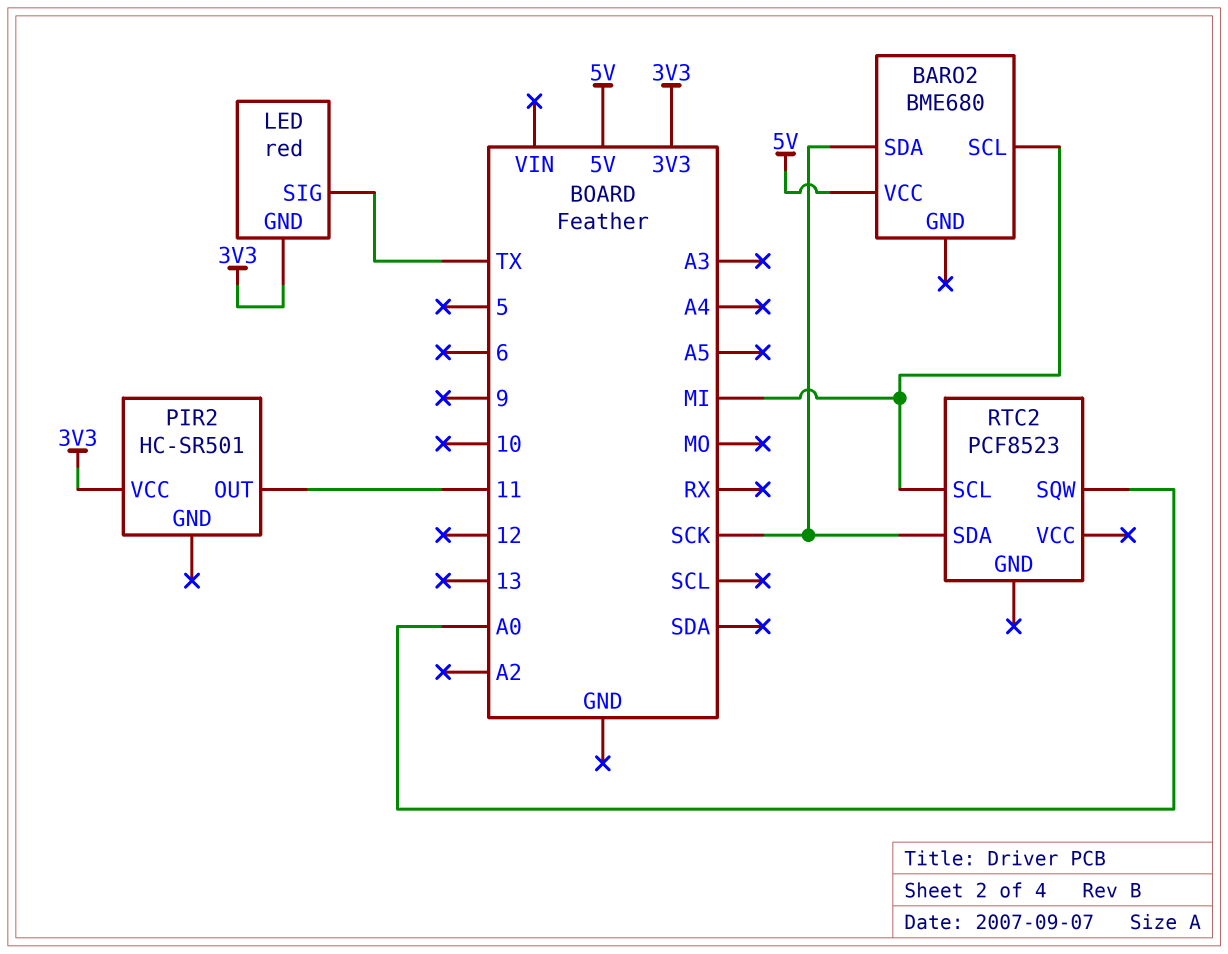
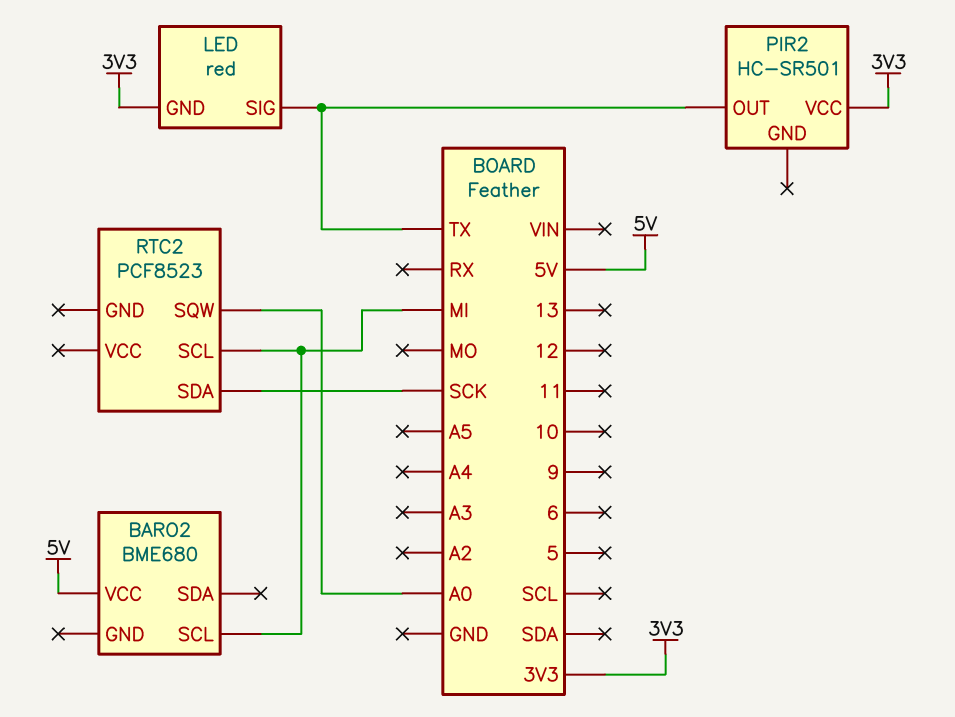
BARO2 pin SDA: SCK -> none
PIR2 pin OUT: 11 -> TX

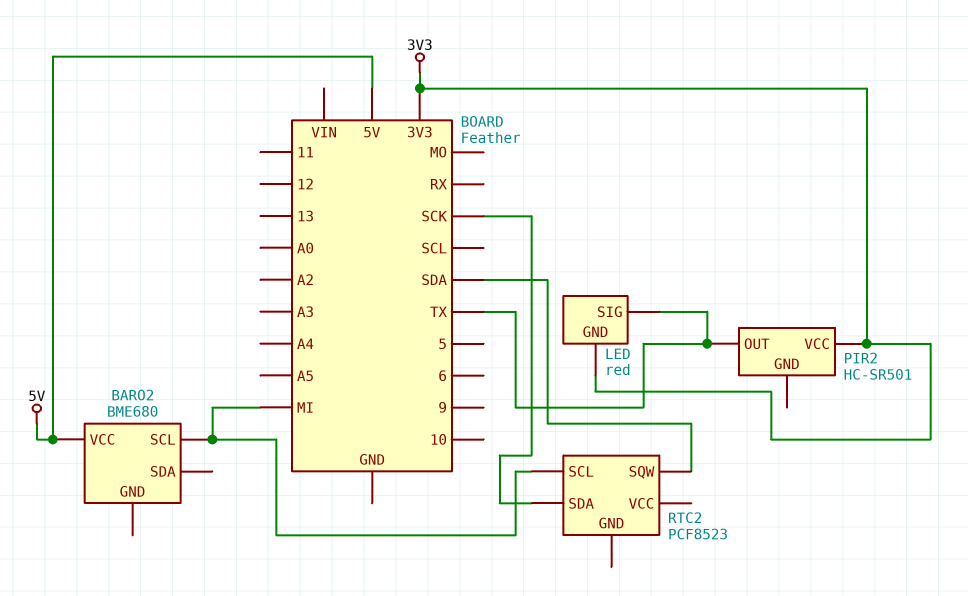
RTC2 pin SQW: A0 -> SDA

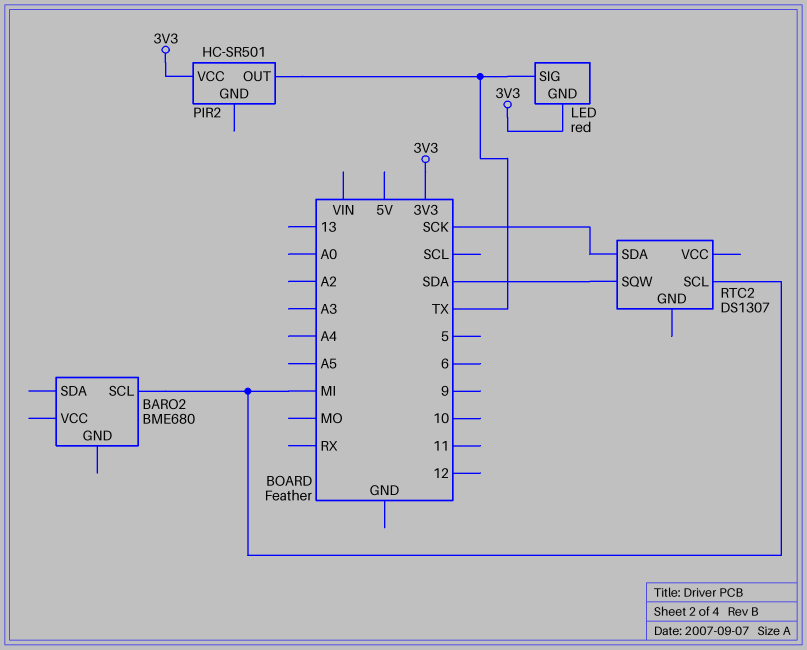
BARO2 pin VCC: 5V -> none
RTC2: PCF8523 -> DS1307

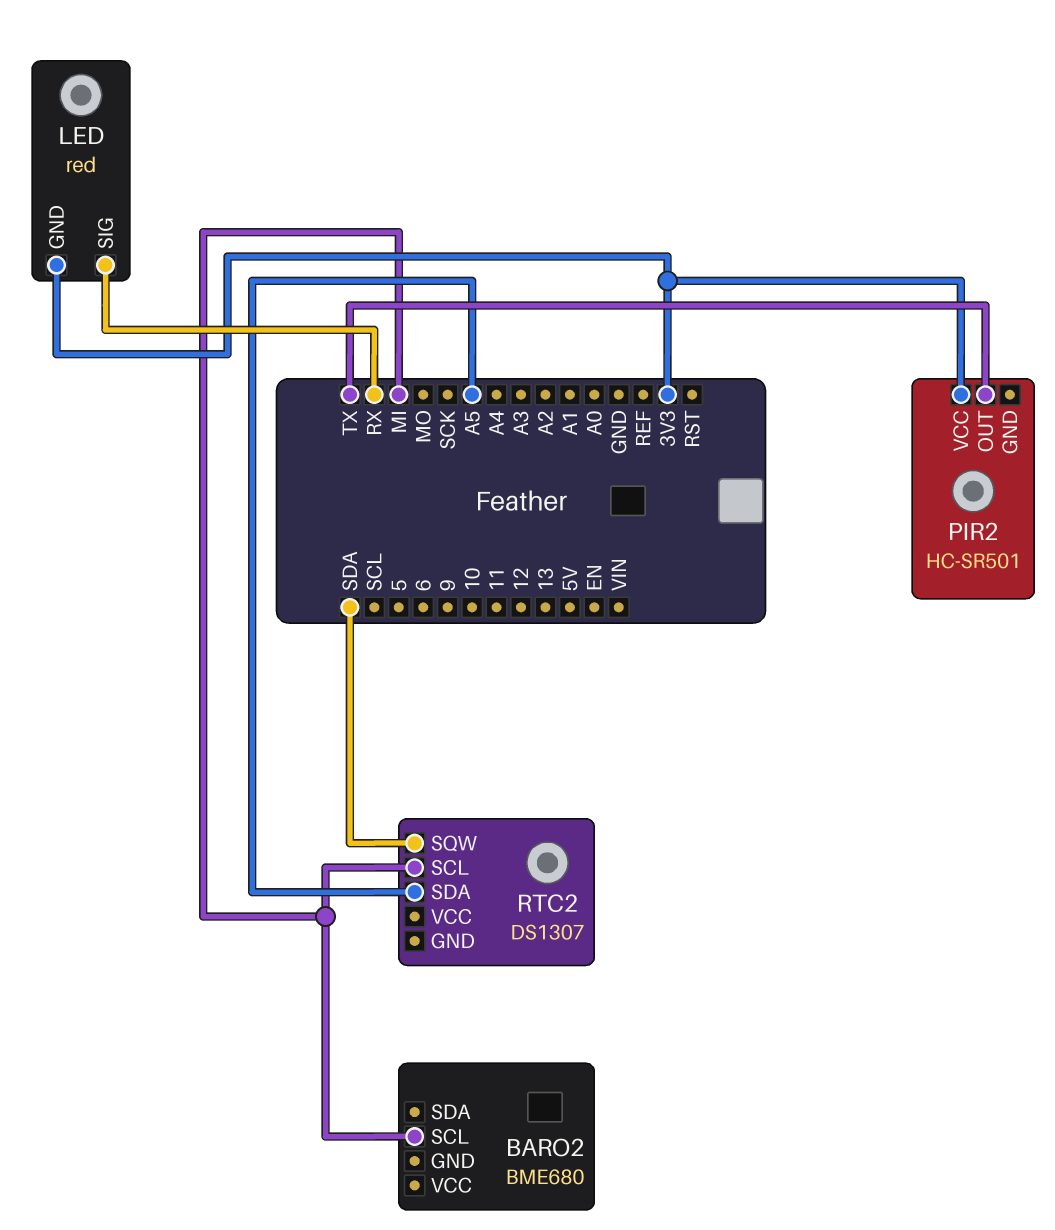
LED pin SIG: TX -> RX
RTC2 pin SDA: SCK -> A5

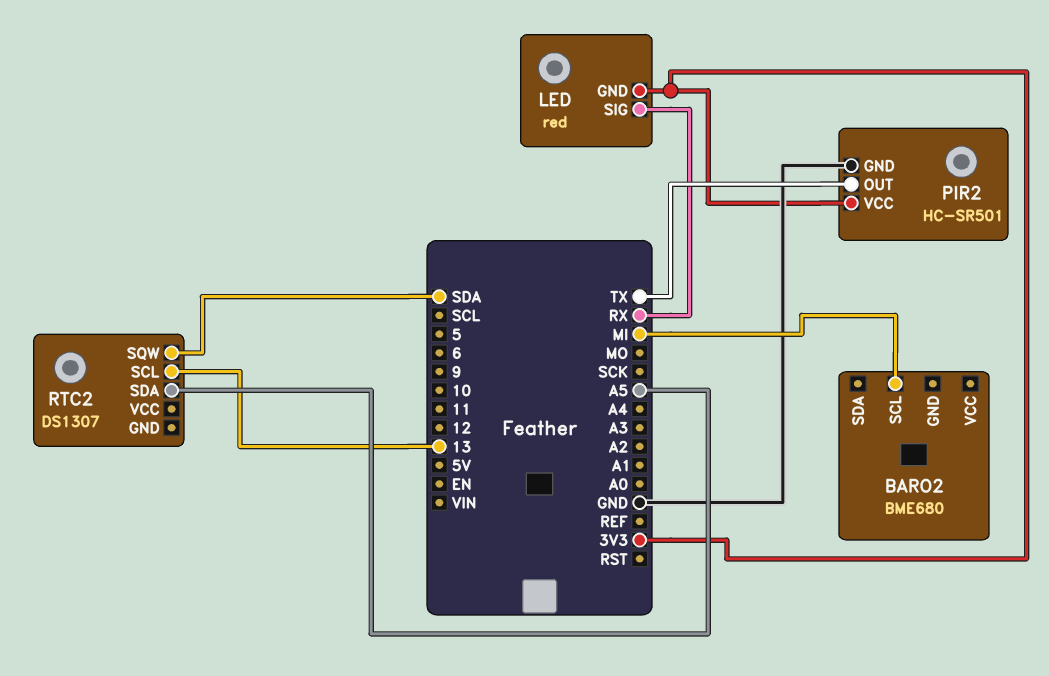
PIR2 pin GND: none -> GND
RTC2 pin SCL: MI -> 13

